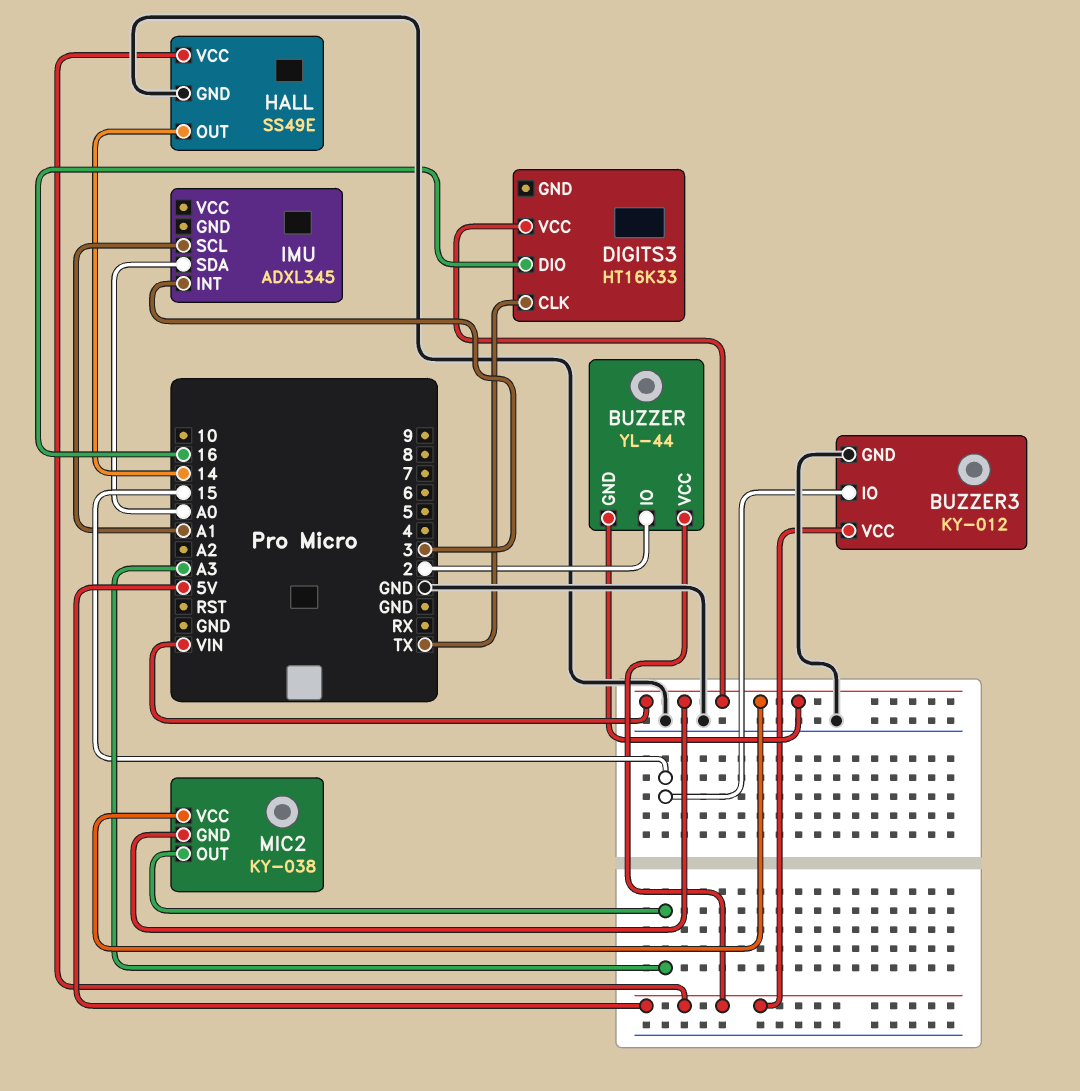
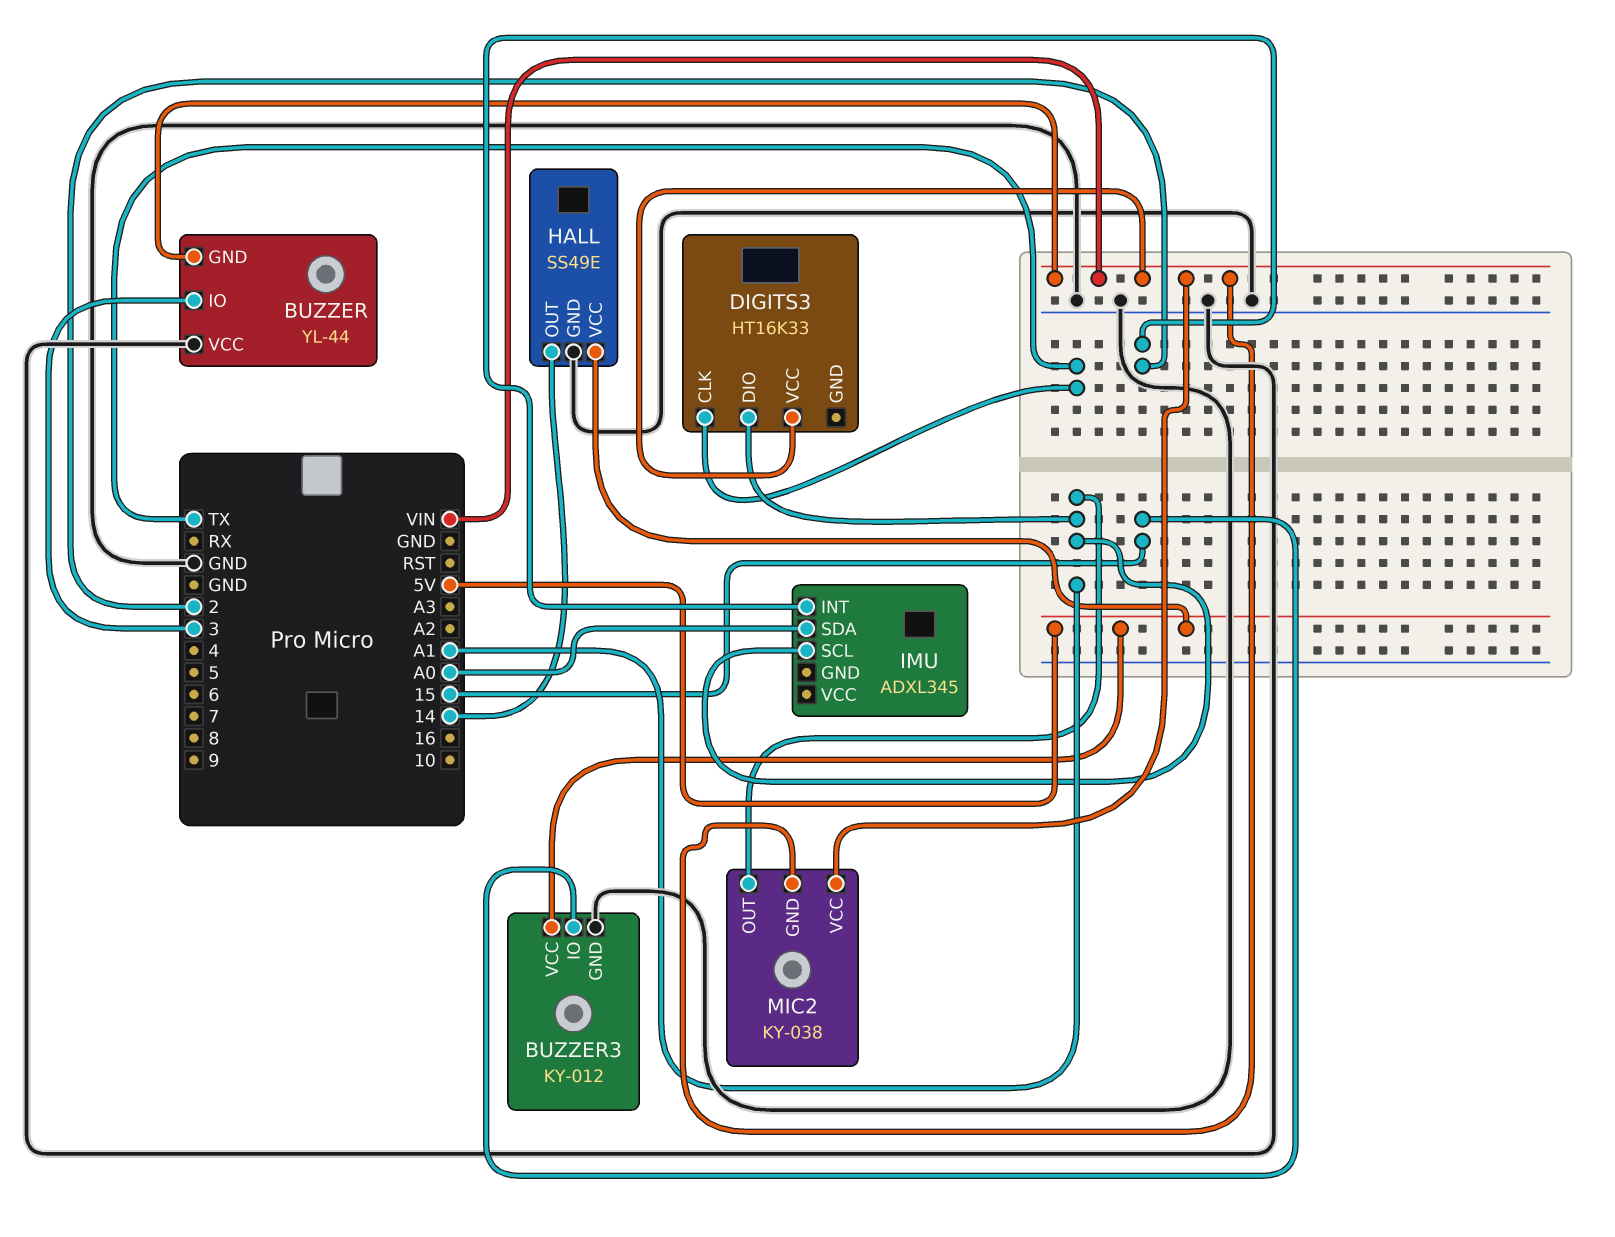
BUZZER pin IO: 2 -> 3
BUZZER pin VCC: 5V -> GND
DIGITS3 pin DIO: 16 -> A1
IMU pin INT: 3 -> 2
MIC2 pin OUT: A3 -> A1

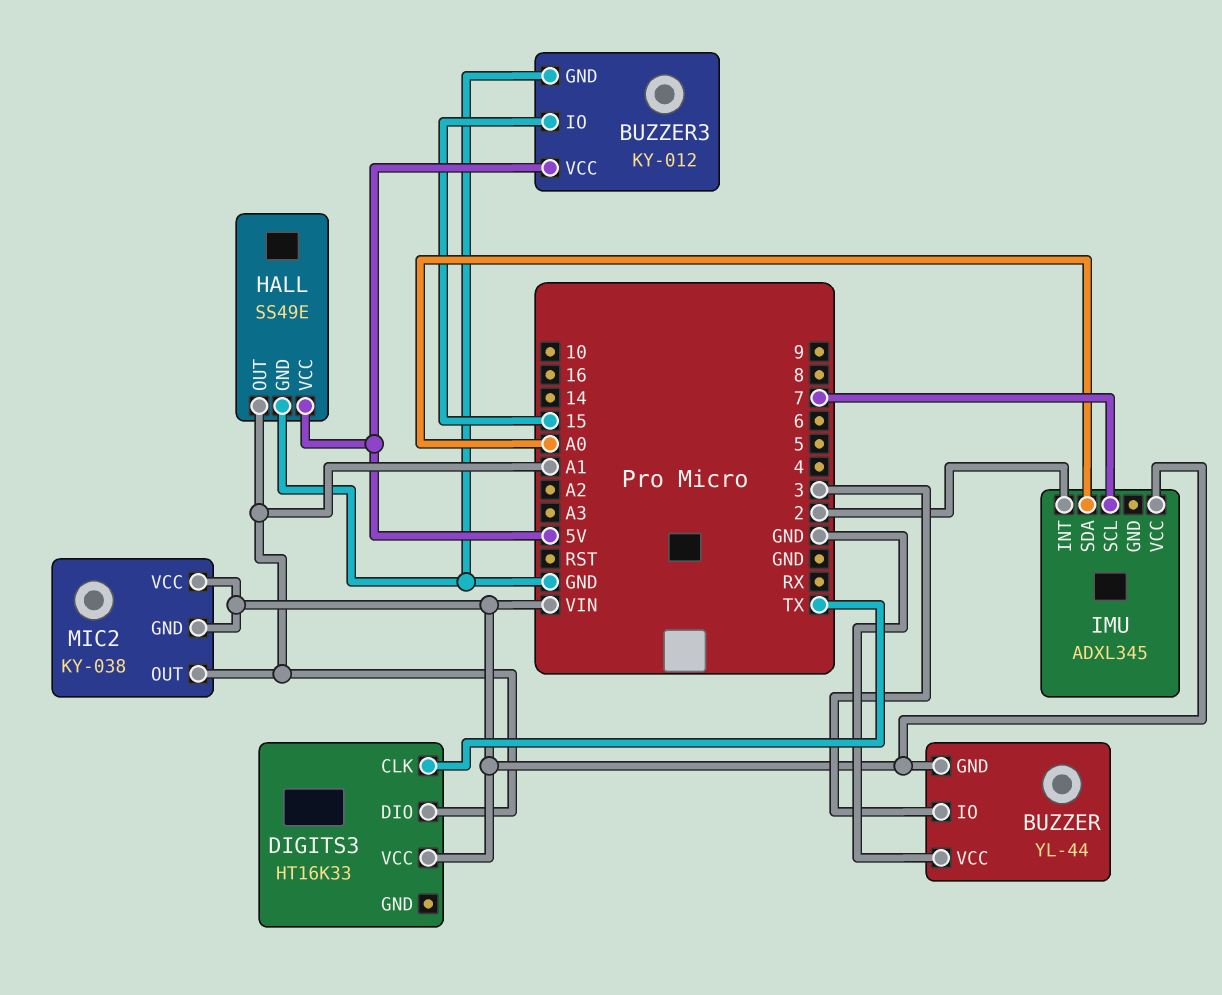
HALL pin OUT: 14 -> A1
IMU pin SCL: A1 -> 7
IMU pin VCC: none -> VIN

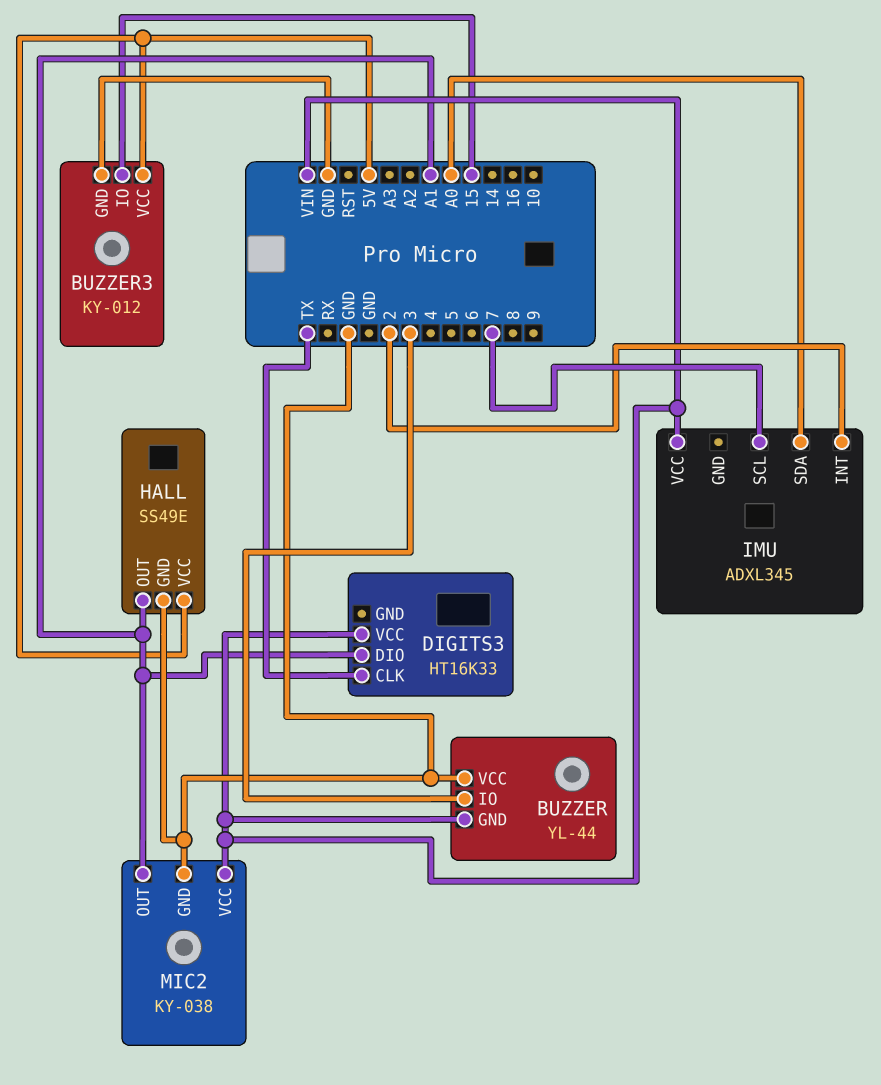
MIC2 pin GND: VIN -> GND

